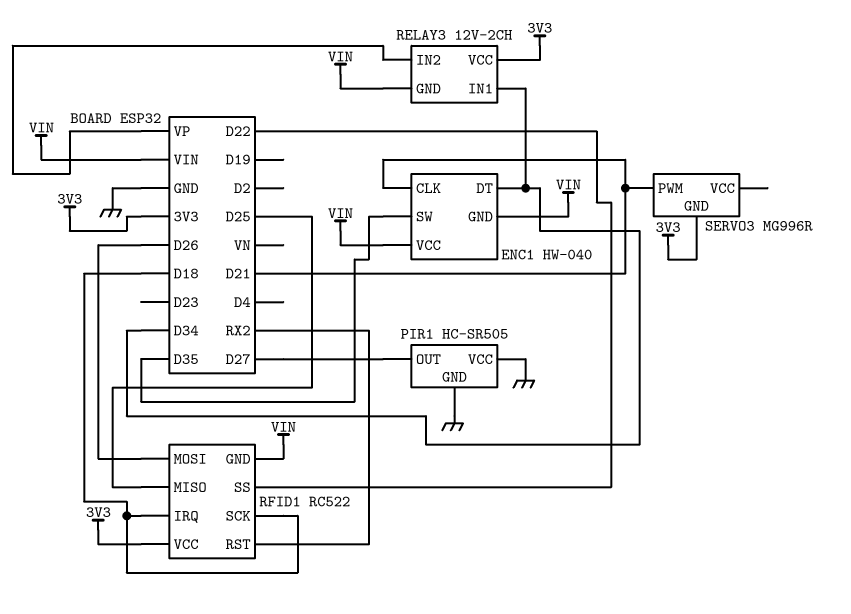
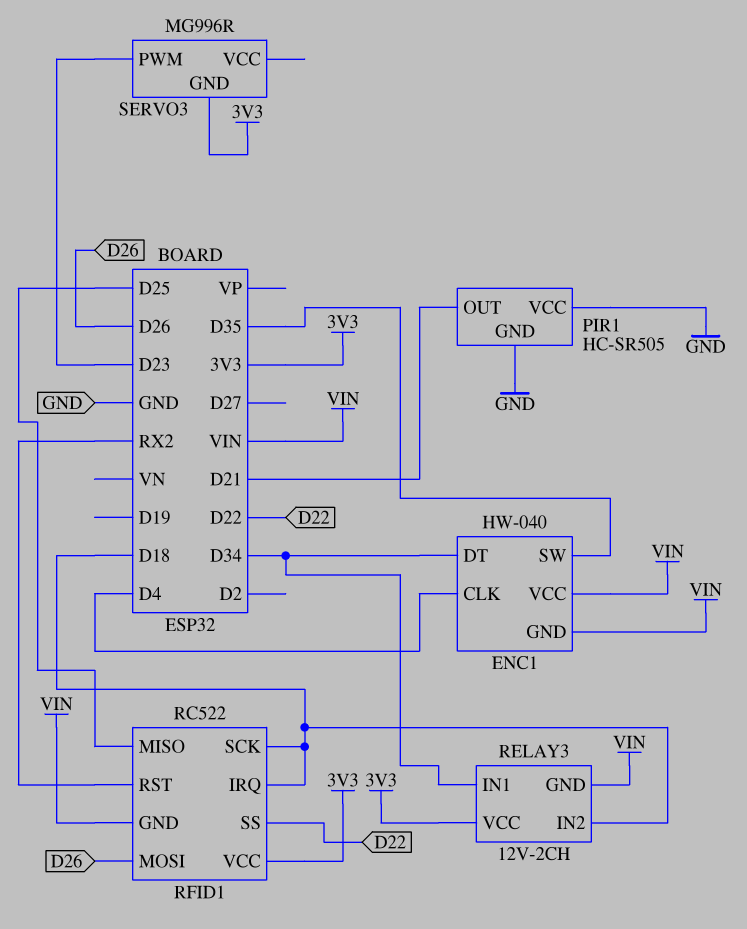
ENC1 pin CLK: D21 -> D4
PIR1 pin OUT: D27 -> D21
RELAY3 pin IN2: VP -> D18
SERVO3 pin PWM: D21 -> D23

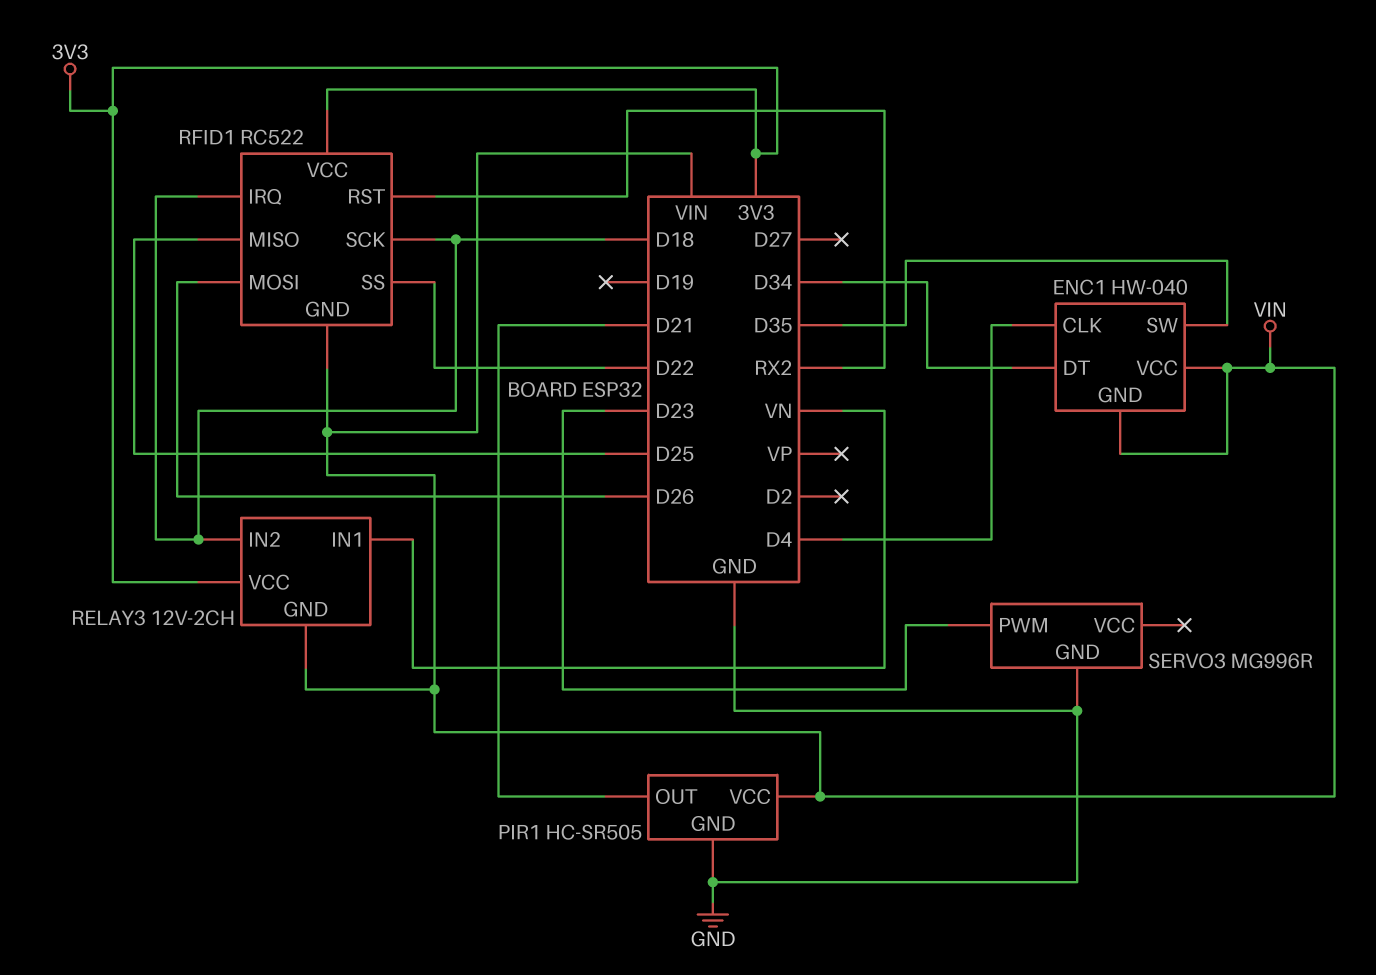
PIR1 pin VCC: GND -> VIN
RELAY3 pin IN1: D34 -> VN
SERVO3 pin GND: 3V3 -> GND

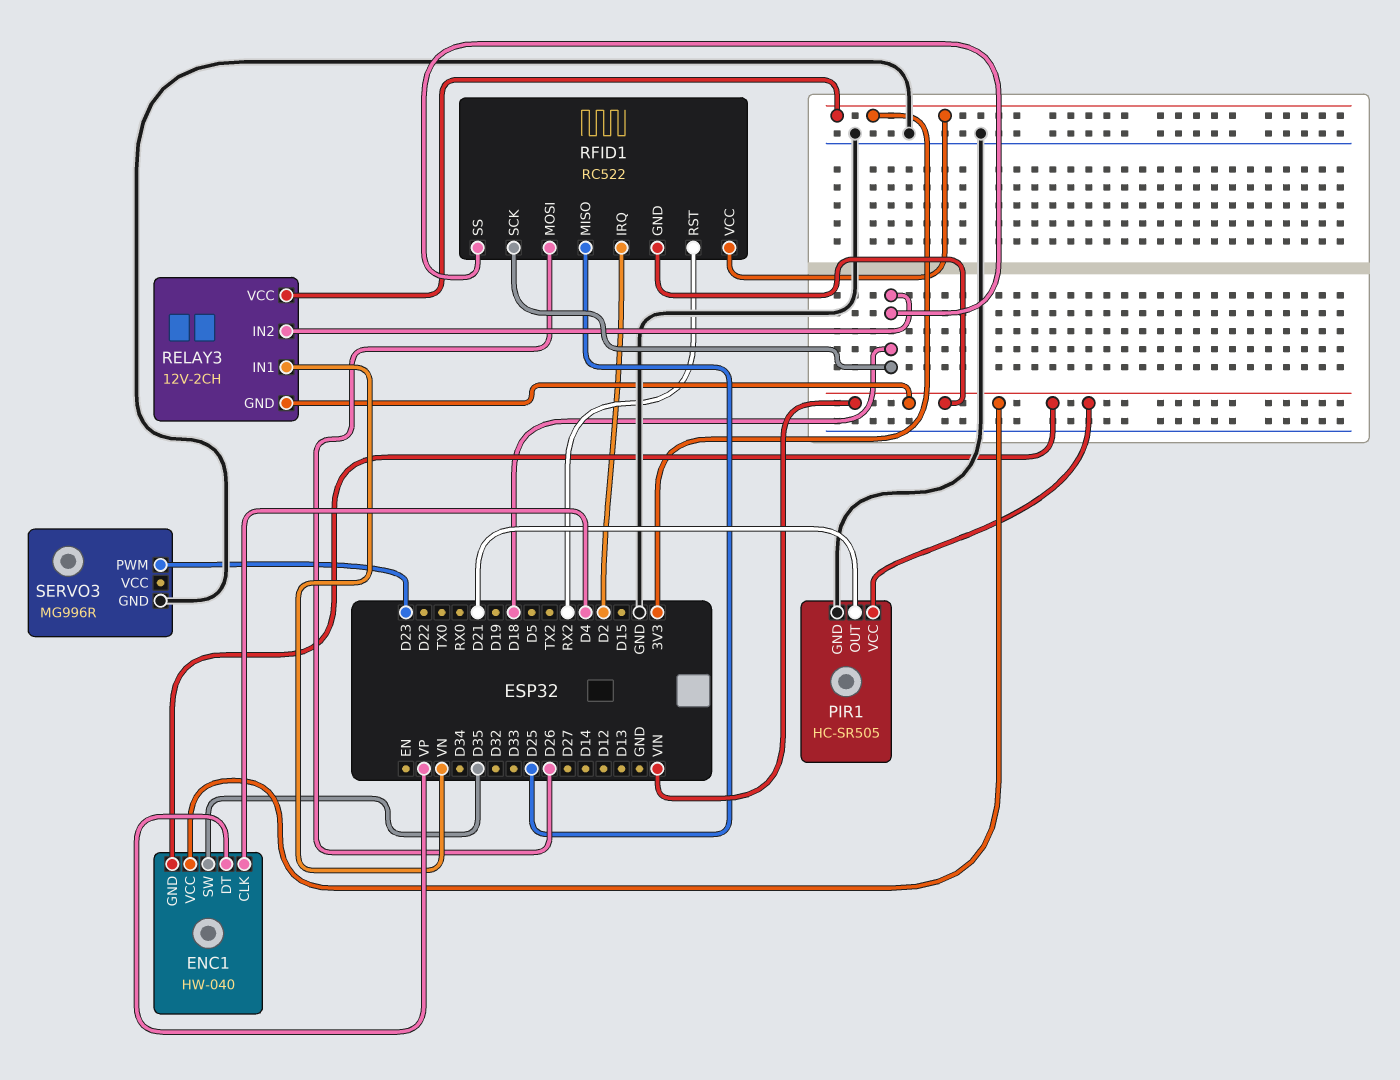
ENC1 pin DT: D34 -> VP
RFID1 pin IRQ: D18 -> D2
RFID1 pin SS: D22 -> D18

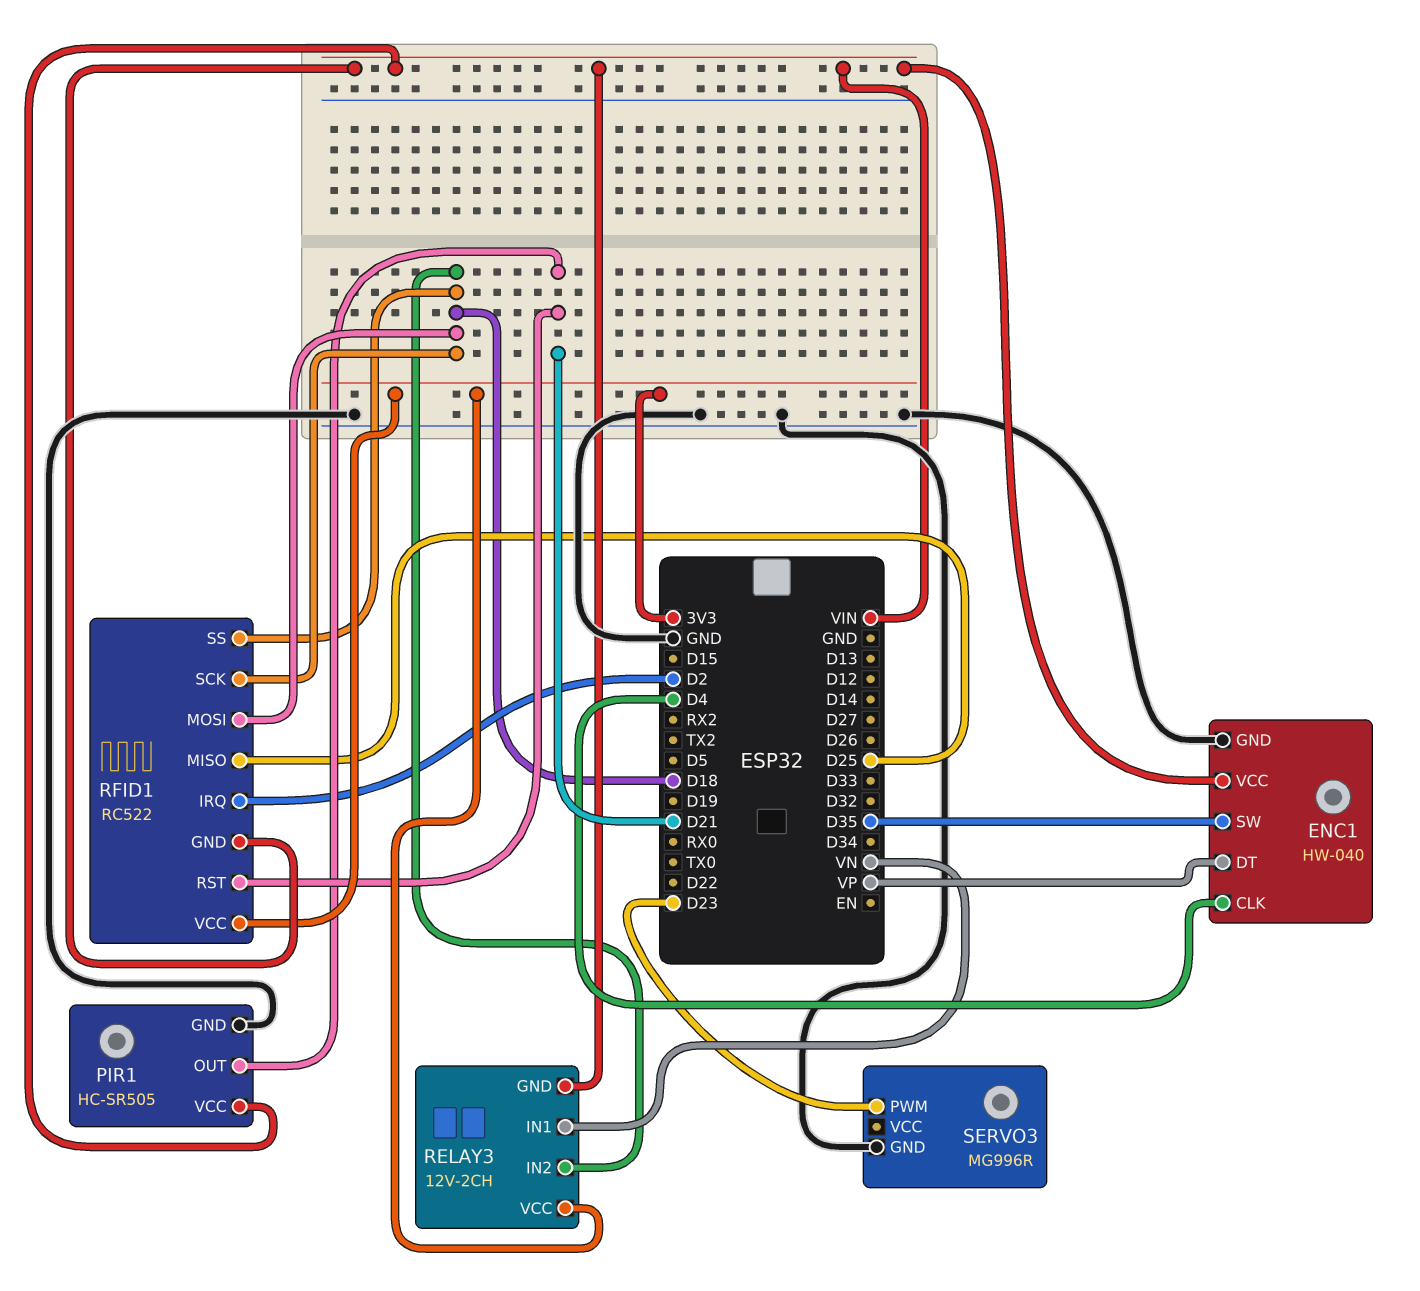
ENC1 pin GND: VIN -> GND
RFID1 pin MOSI: D26 -> D18
RFID1 pin RST: RX2 -> D21

